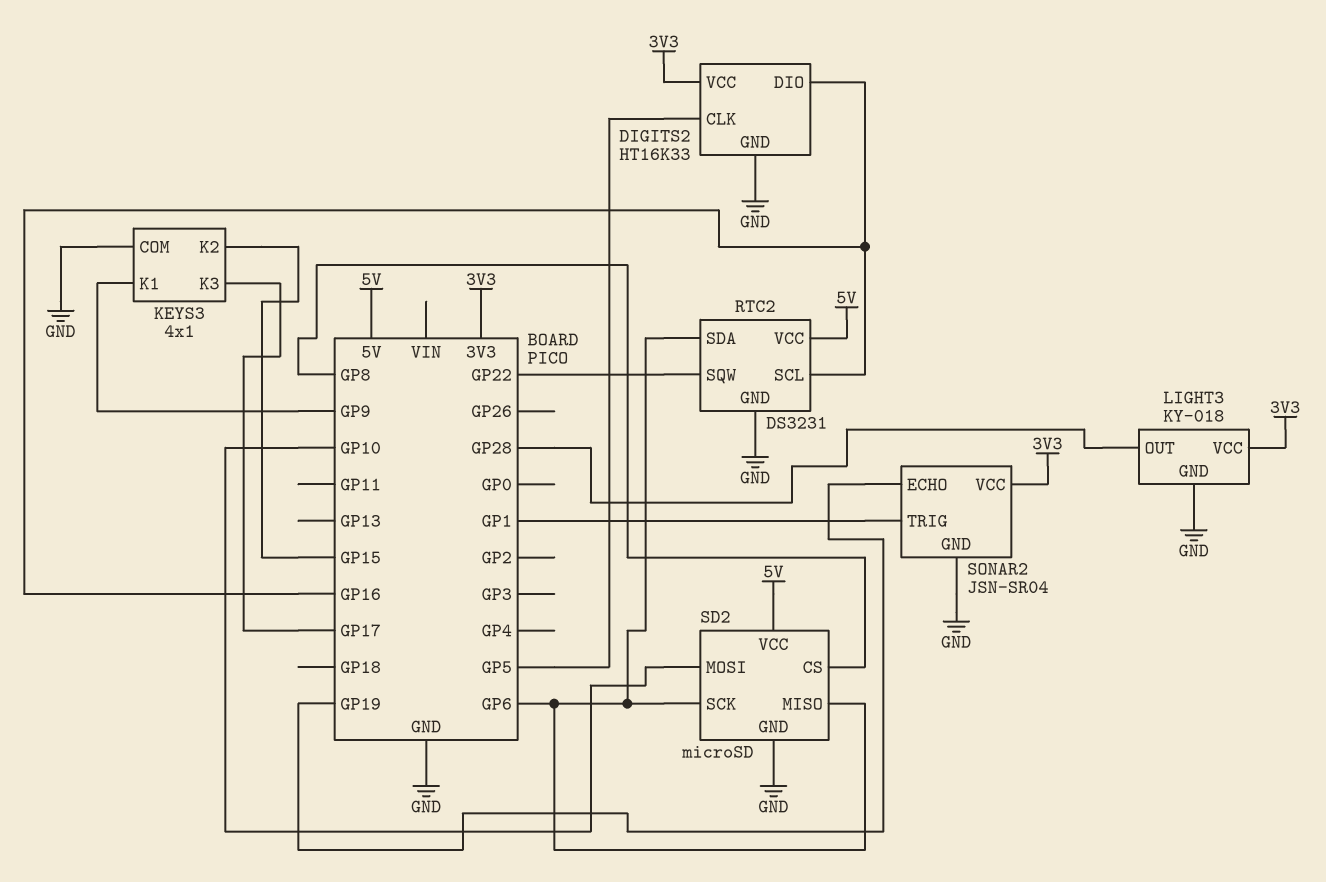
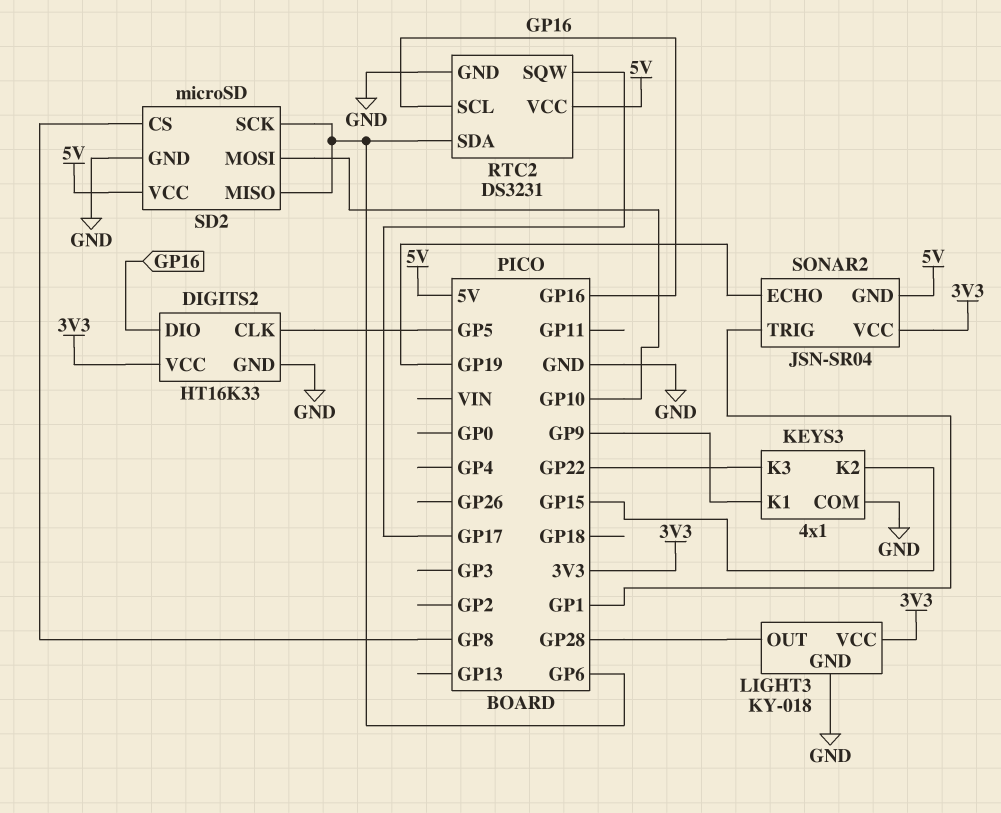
KEYS3 pin K3: GP17 -> GP22
RTC2 pin SQW: GP22 -> GP17
SONAR2 pin GND: GND -> 5V

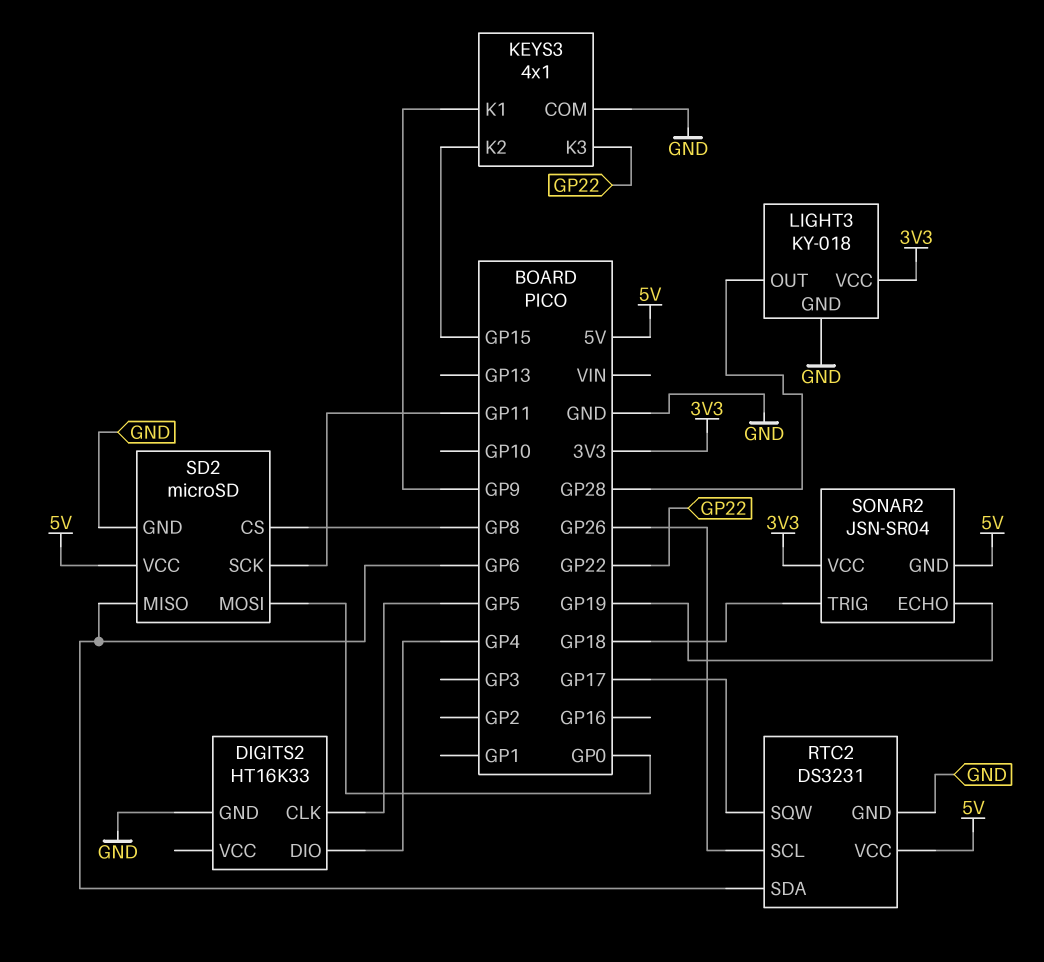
DIGITS2 pin DIO: GP16 -> GP4
DIGITS2 pin VCC: 3V3 -> none
RTC2 pin SCL: GP16 -> GP26
SD2 pin MOSI: GP10 -> GP0
SD2 pin SCK: GP6 -> GP11
SONAR2 pin TRIG: GP1 -> GP18

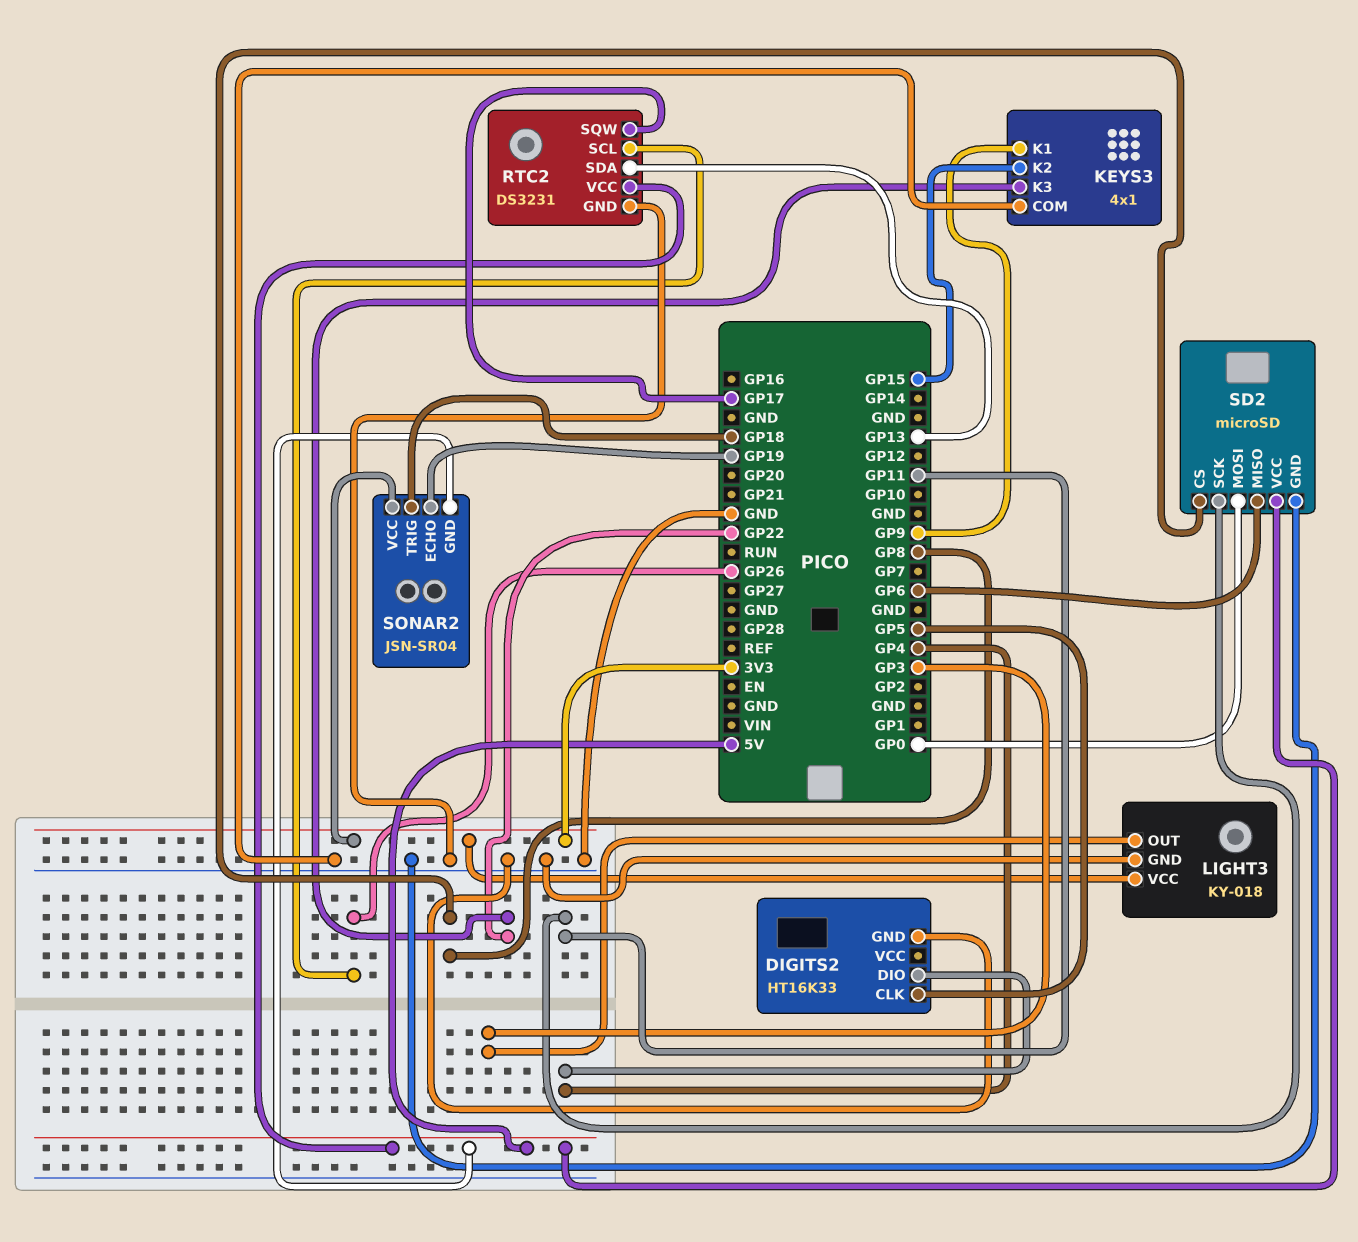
LIGHT3 pin OUT: GP28 -> GP3
RTC2 pin SDA: GP6 -> GP13

